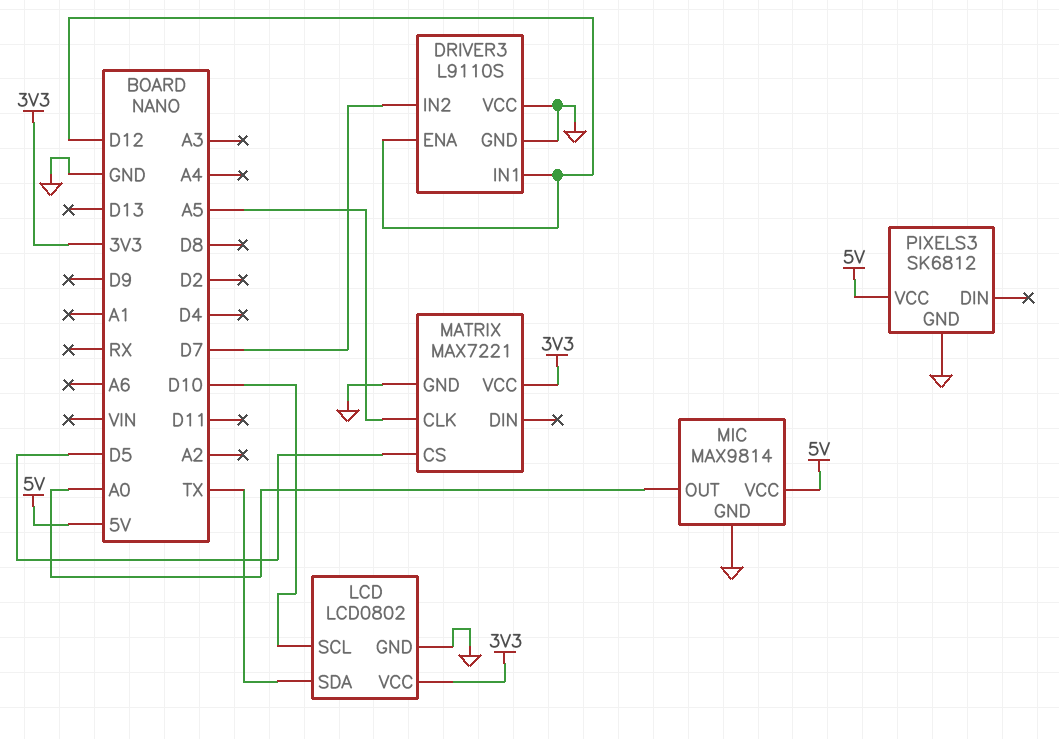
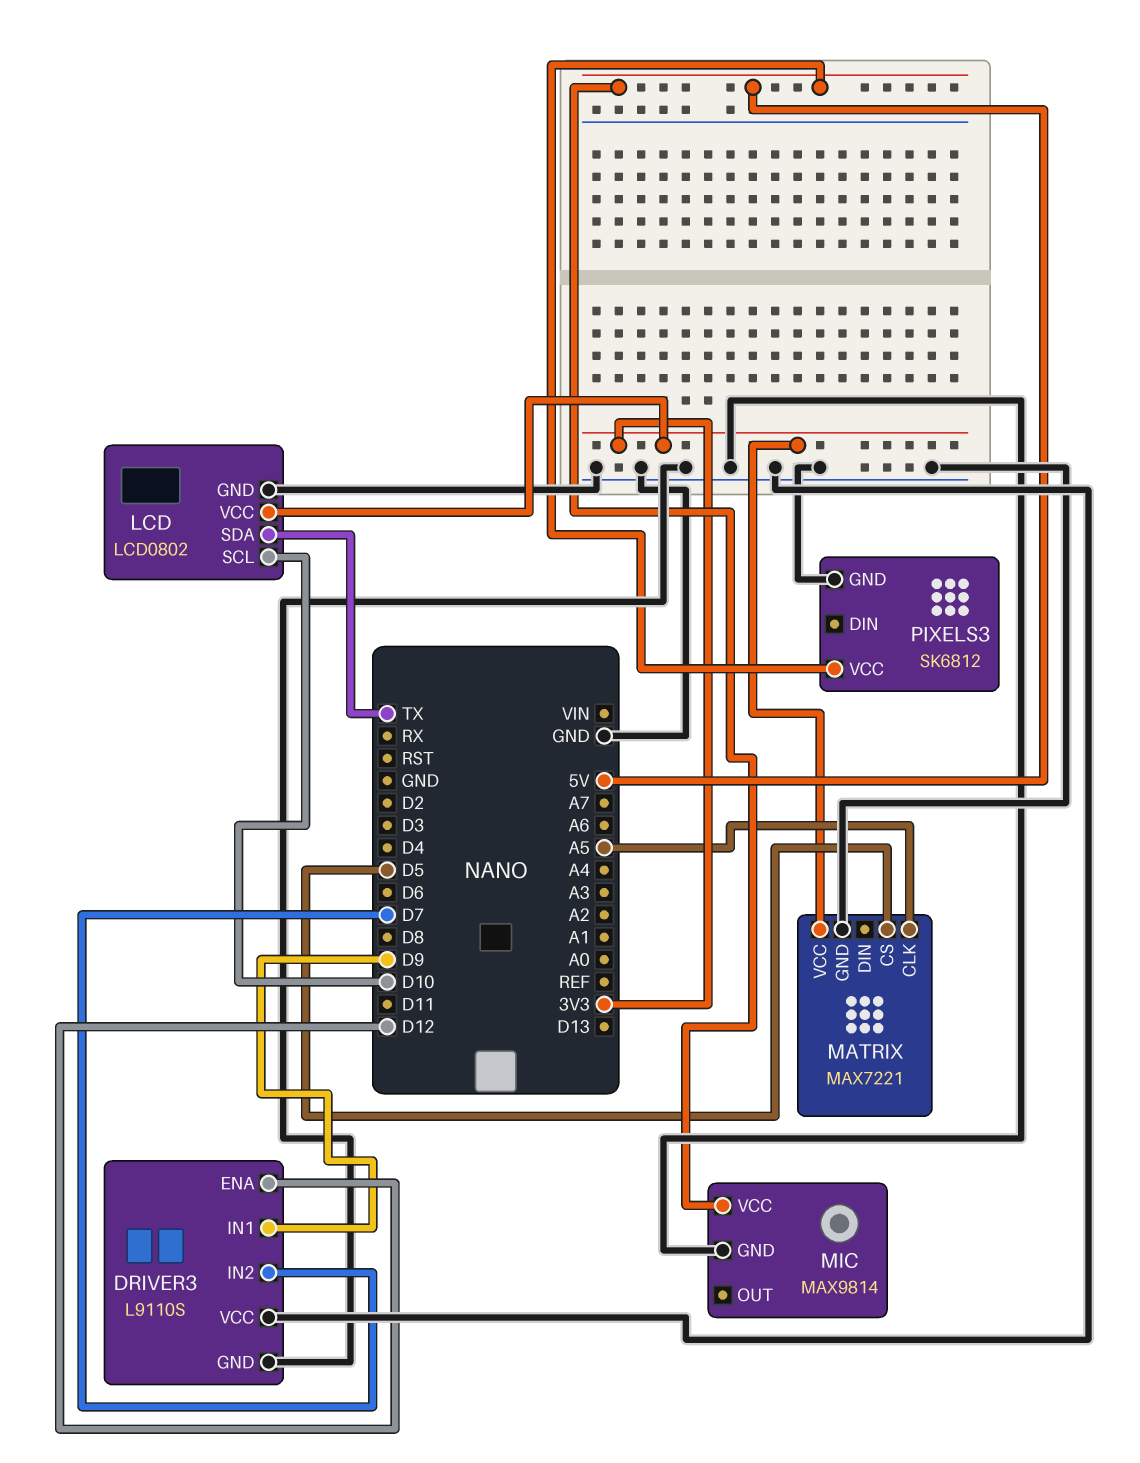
DRIVER3 pin IN1: D12 -> D9
MIC pin OUT: A0 -> none

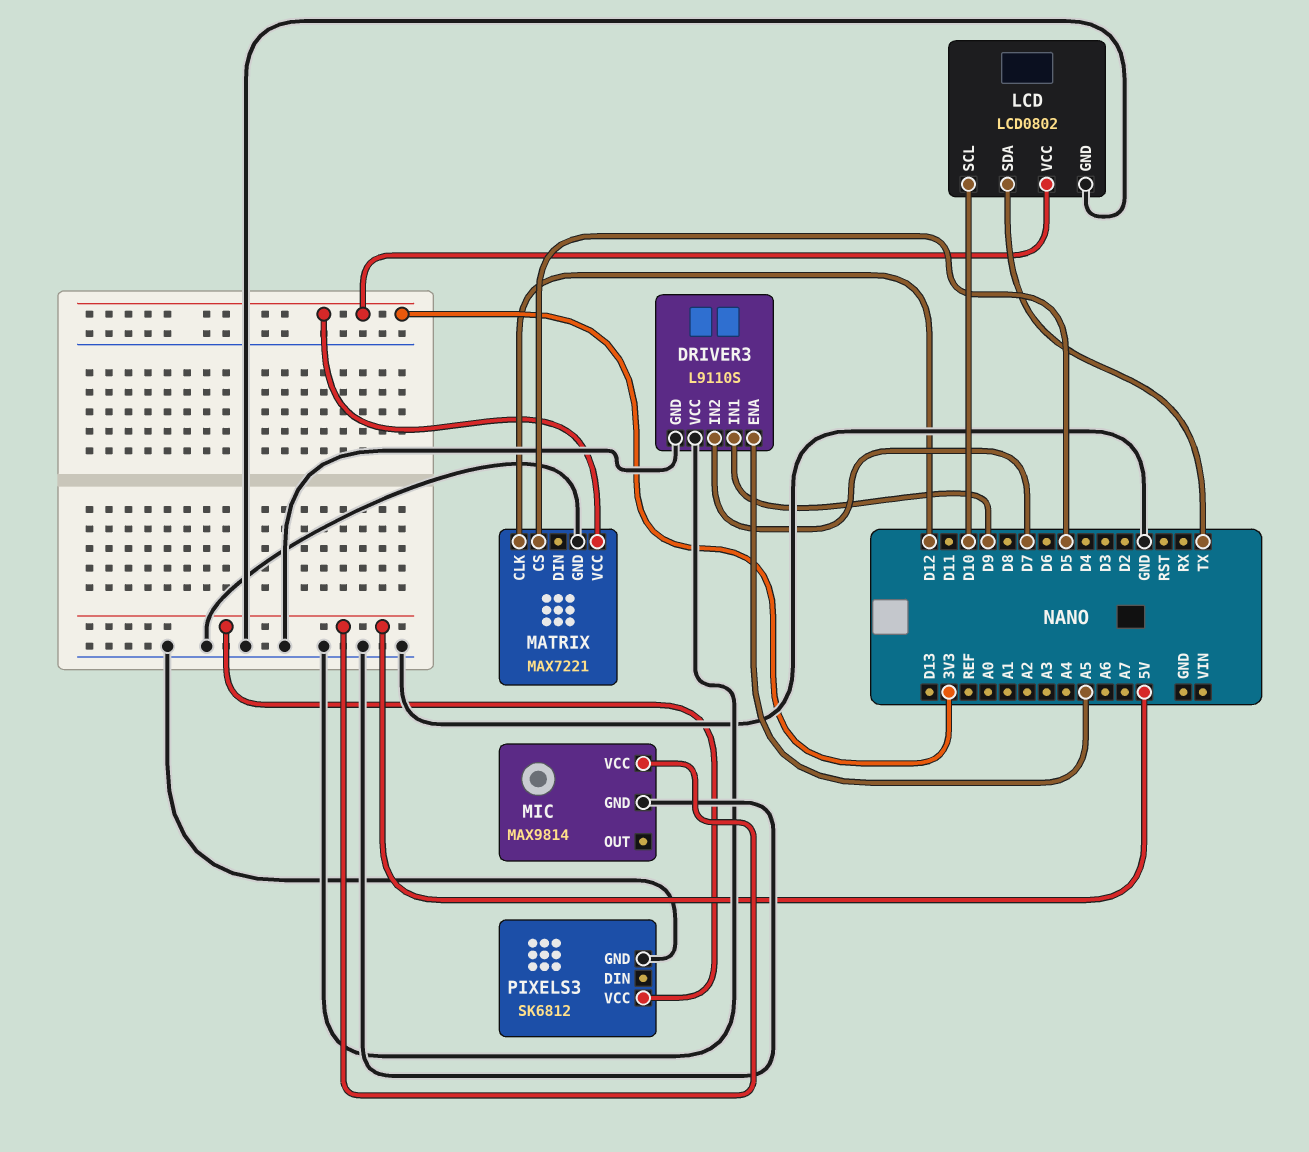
DRIVER3 pin ENA: D12 -> A5
MATRIX pin CLK: A5 -> D12

